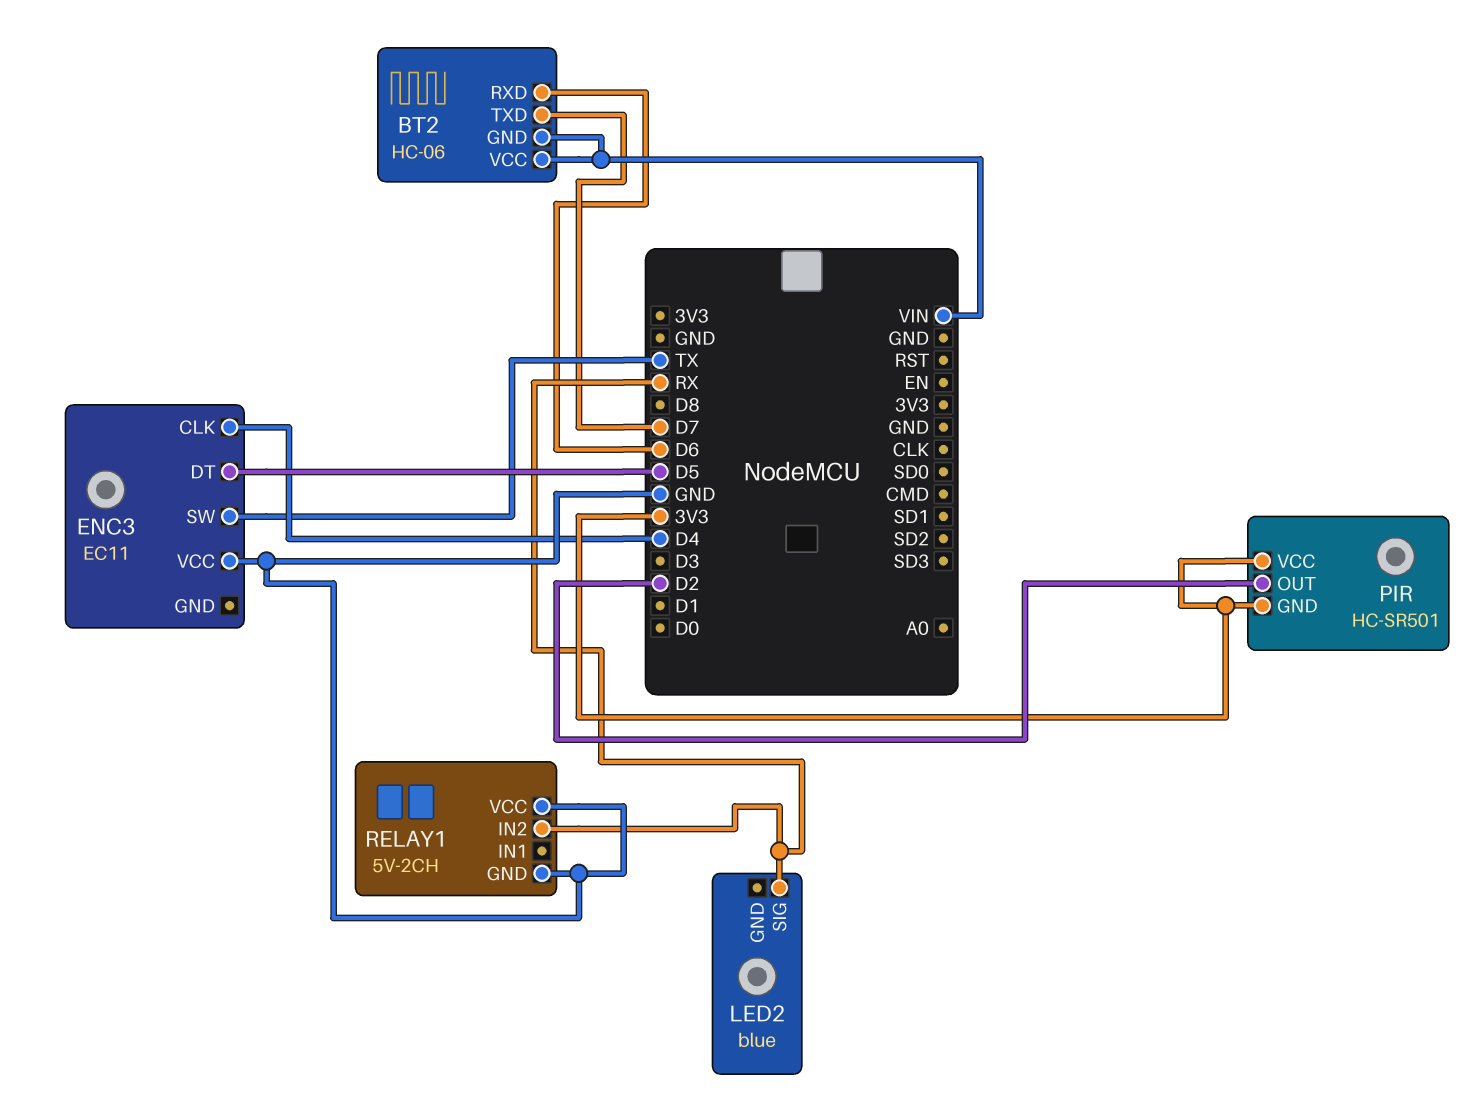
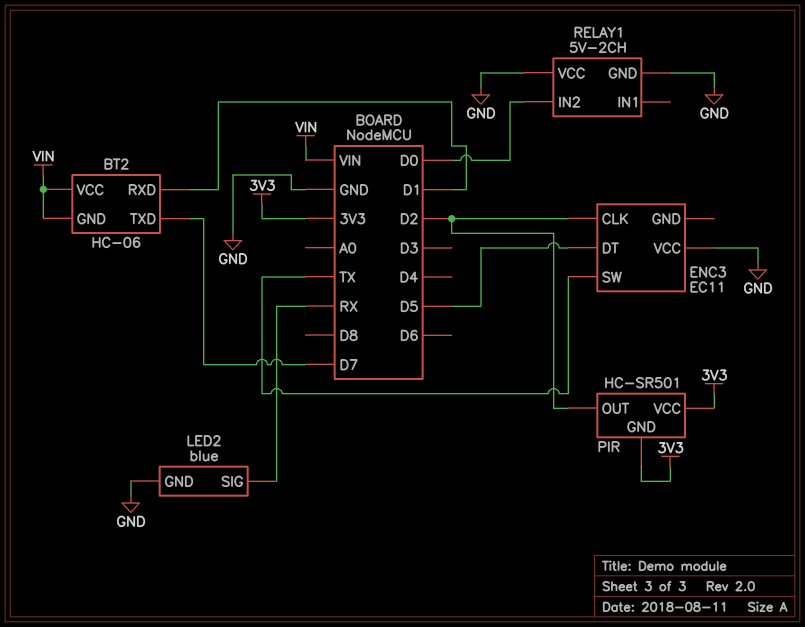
BT2 pin RXD: D6 -> D1
ENC3 pin CLK: D4 -> D2
LED2 pin GND: none -> GND
RELAY1 pin IN2: RX -> D0

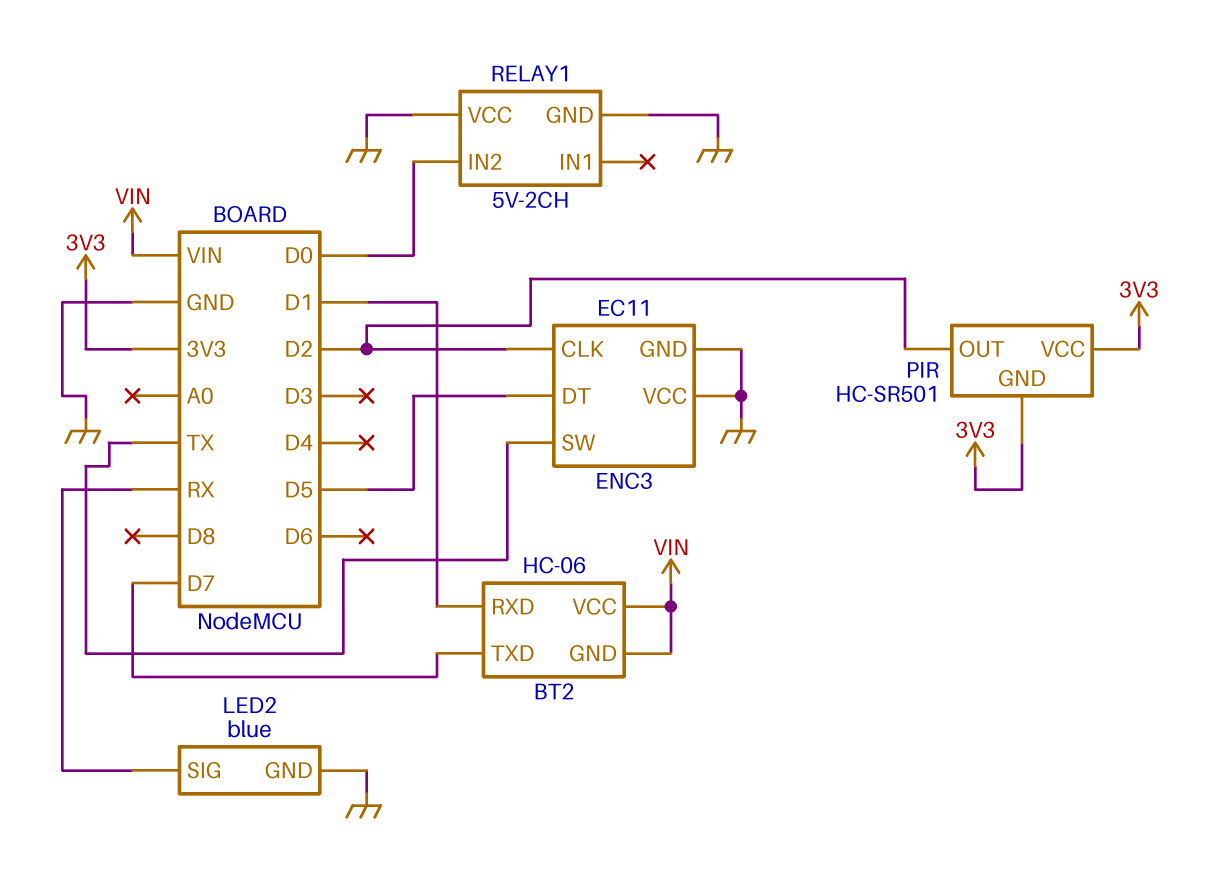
ENC3 pin GND: none -> GND

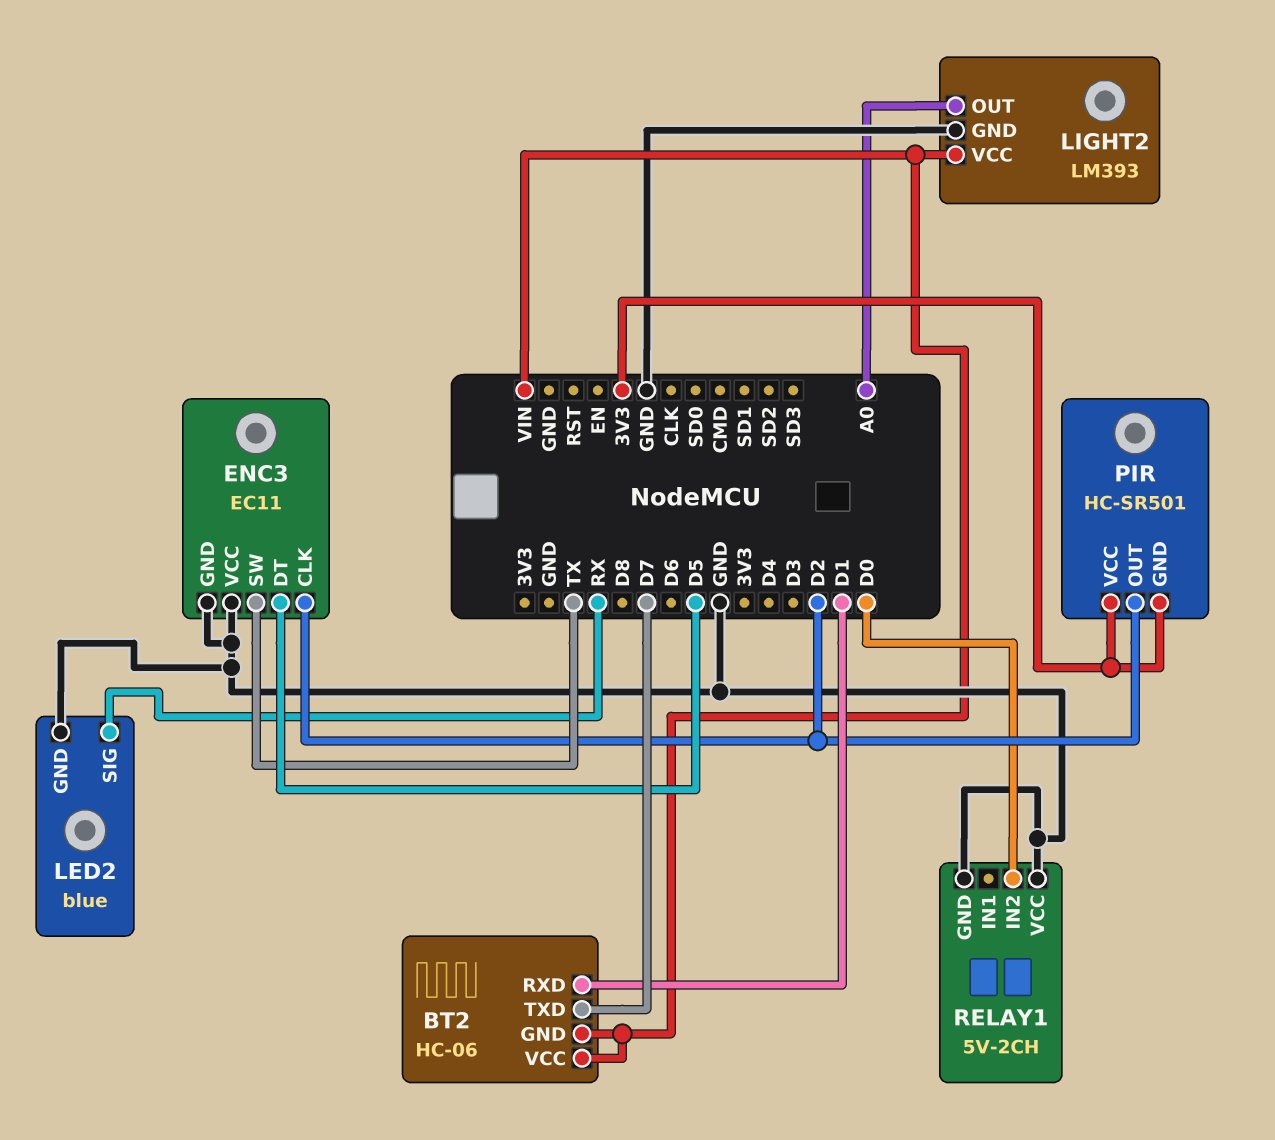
LIGHT2: none -> LM393
LIGHT2 pin GND: none -> GND
LIGHT2 pin OUT: none -> A0
LIGHT2 pin VCC: none -> VIN

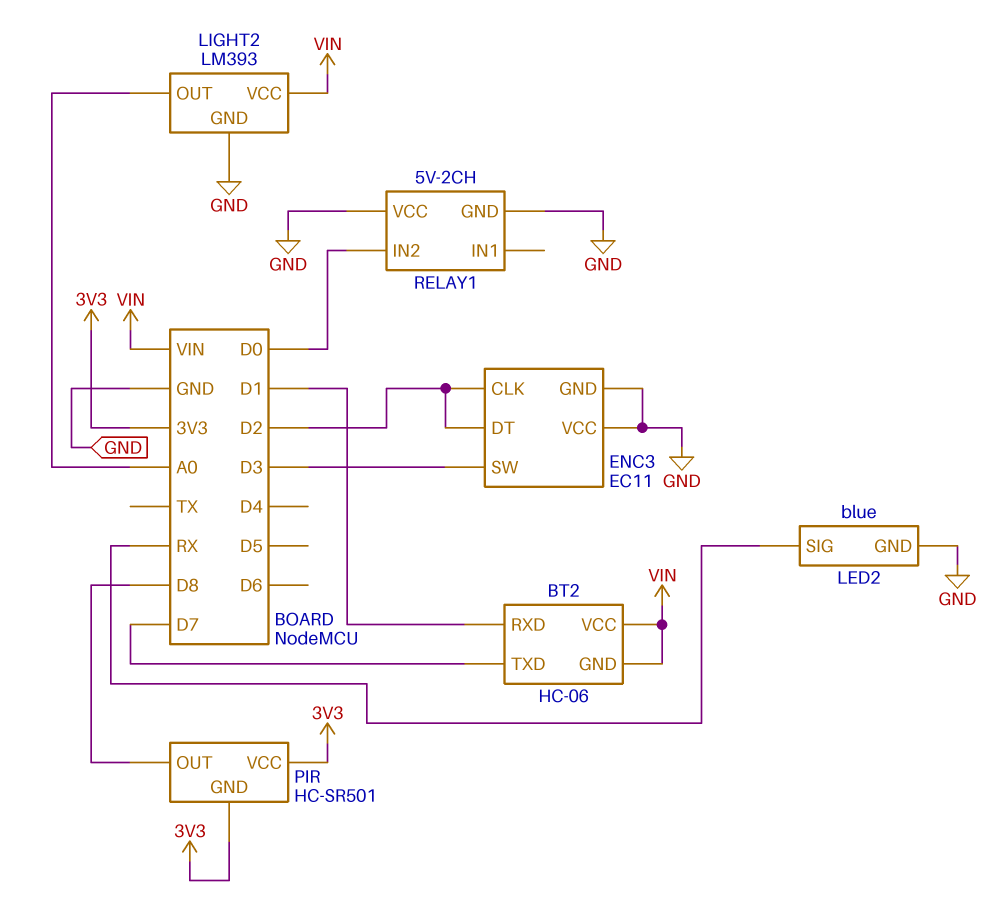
ENC3 pin DT: D5 -> D2
ENC3 pin SW: TX -> D3
PIR pin OUT: D2 -> D8

